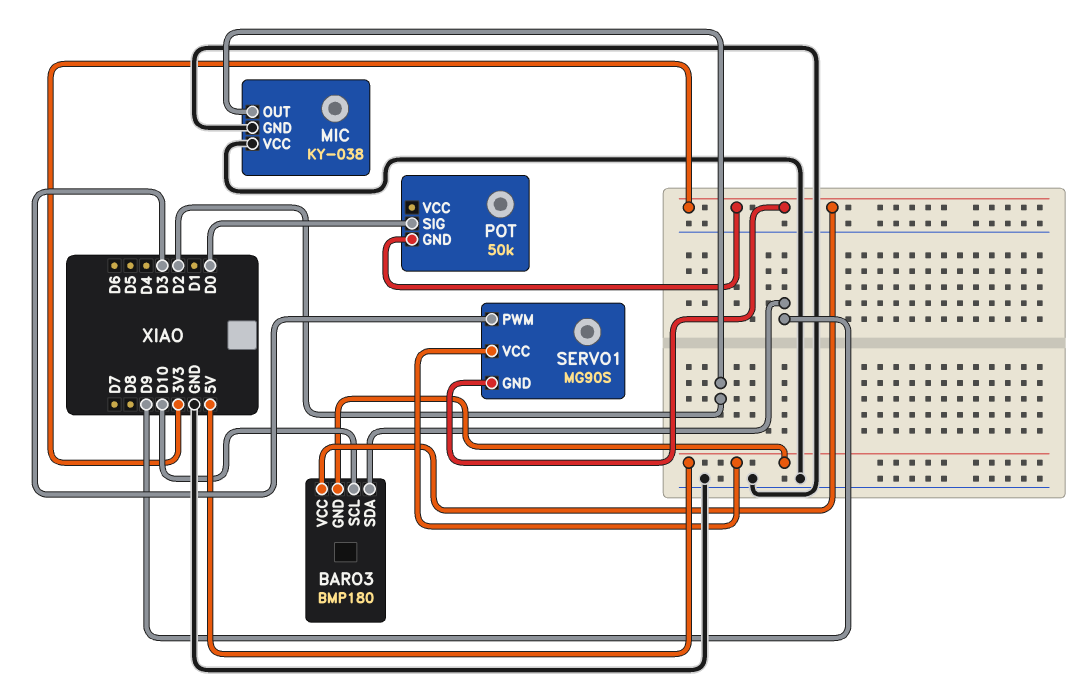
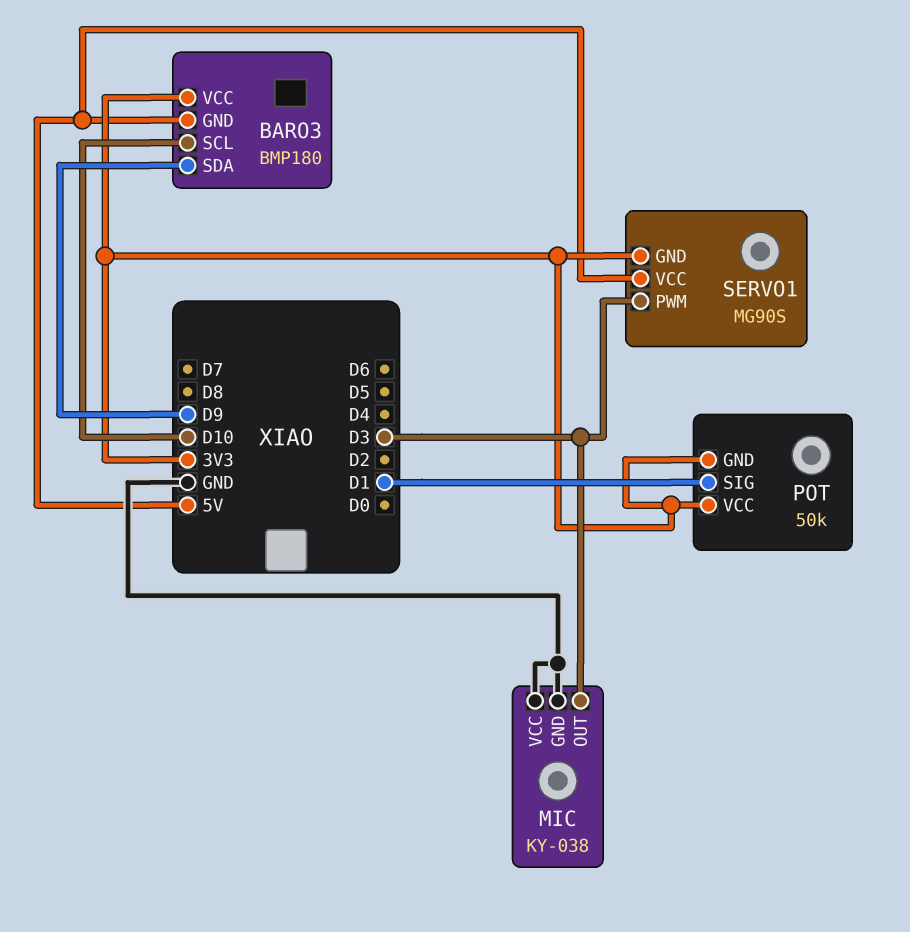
MIC pin OUT: D2 -> D3
POT pin SIG: D0 -> D1
POT pin VCC: none -> 3V3

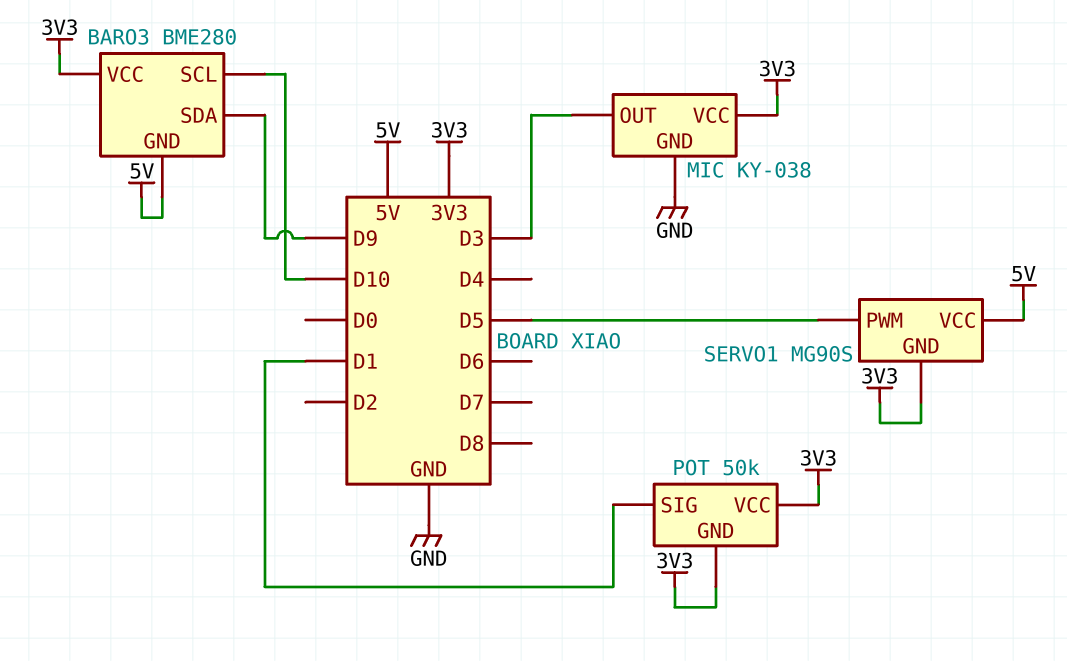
BARO3: BMP180 -> BME280
MIC pin VCC: GND -> 3V3
SERVO1 pin PWM: D3 -> D5

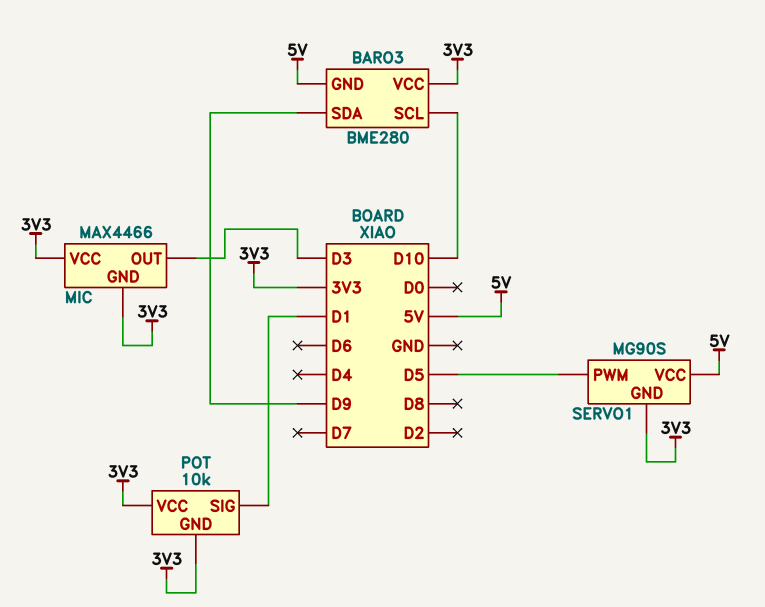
MIC: KY-038 -> MAX4466
MIC pin GND: GND -> 3V3
POT: 50k -> 10k

